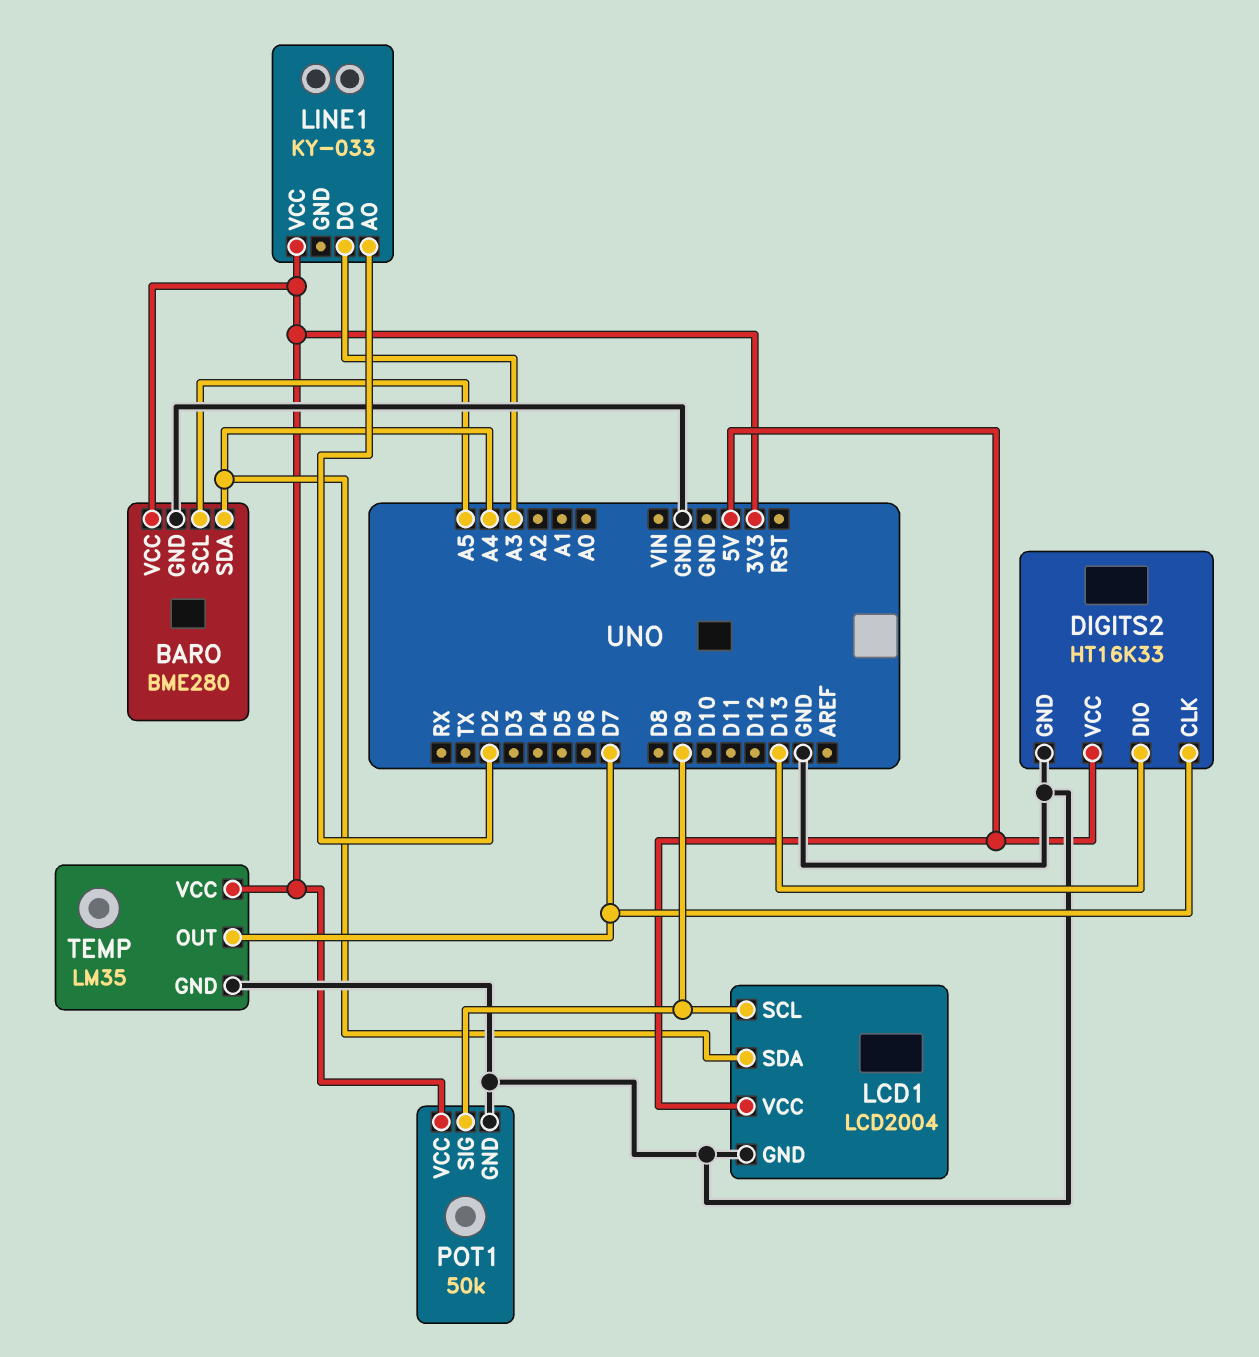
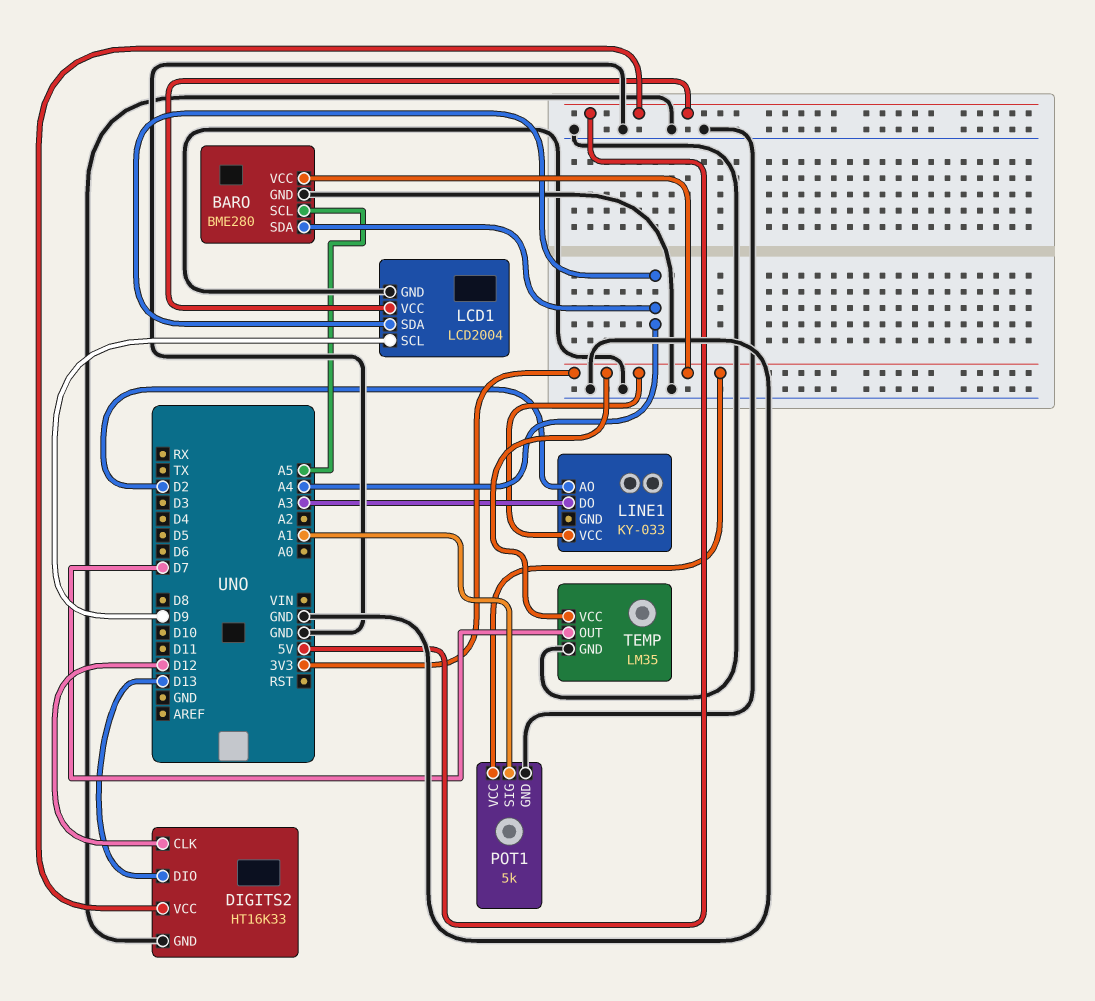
DIGITS2 pin CLK: D7 -> D12
POT1: 50k -> 5k
POT1 pin SIG: D9 -> A1

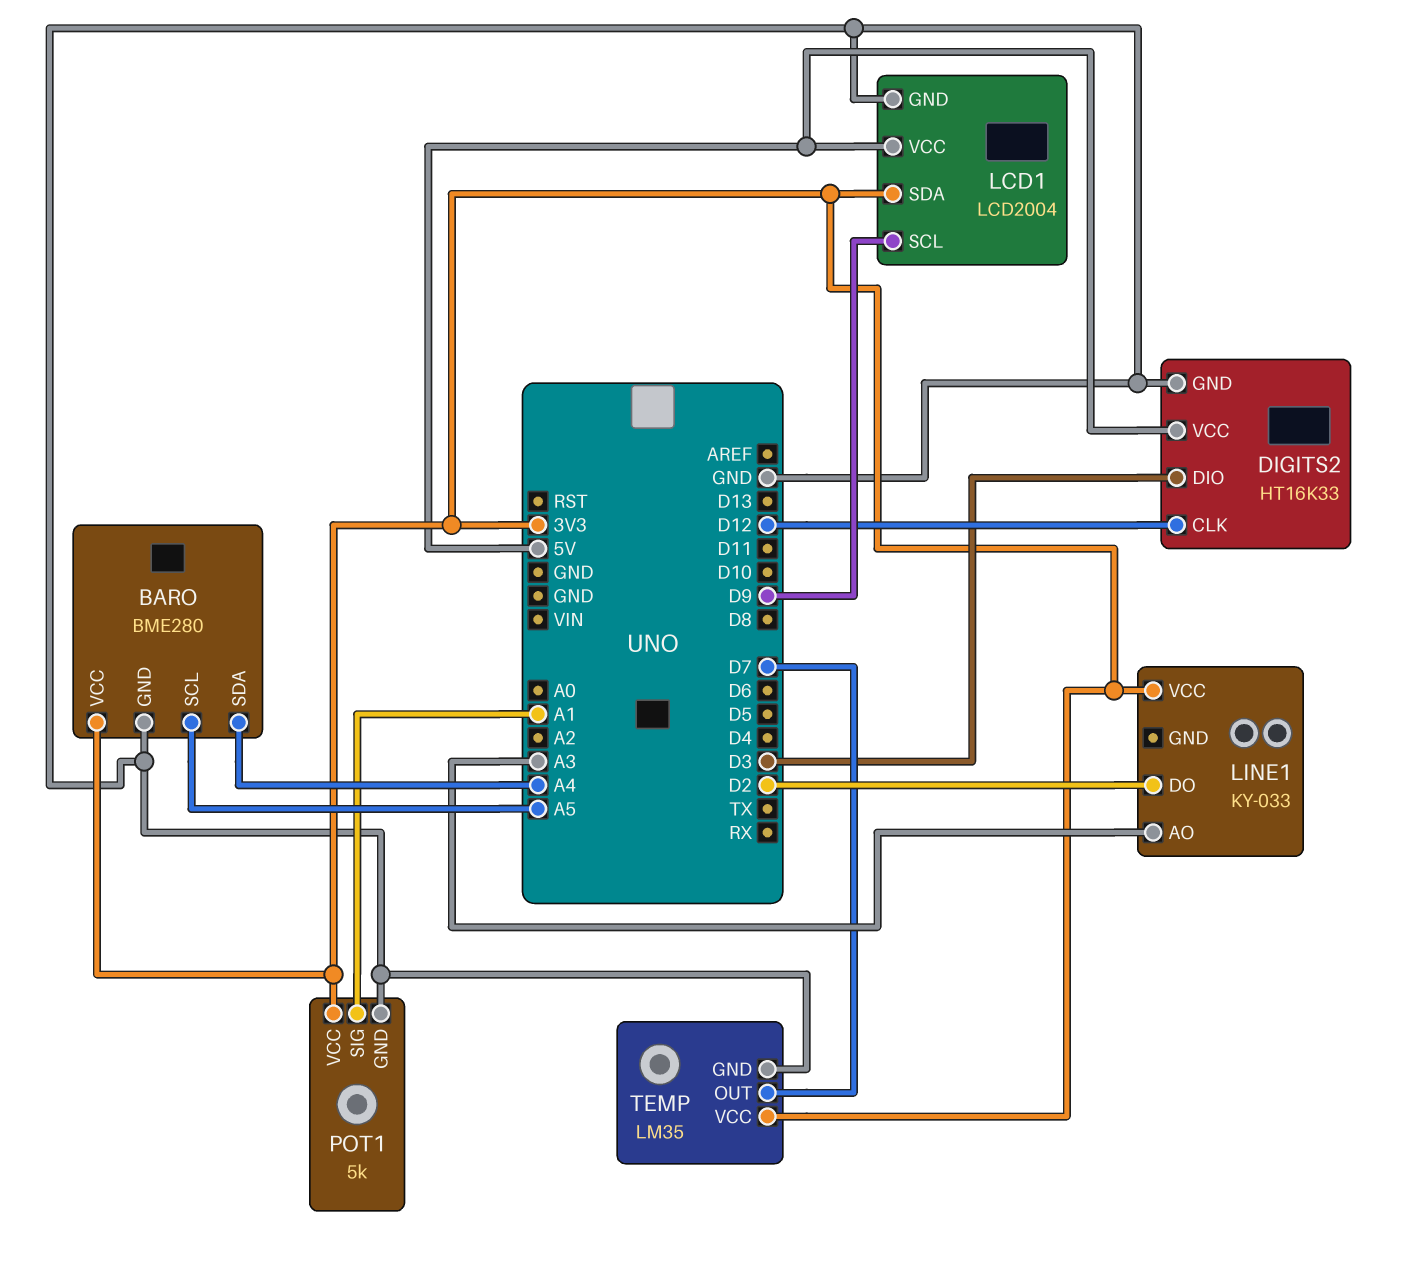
DIGITS2 pin DIO: D13 -> D3
LCD1 pin SDA: A4 -> 3V3
LINE1 pin AO: D2 -> A3
LINE1 pin DO: A3 -> D2

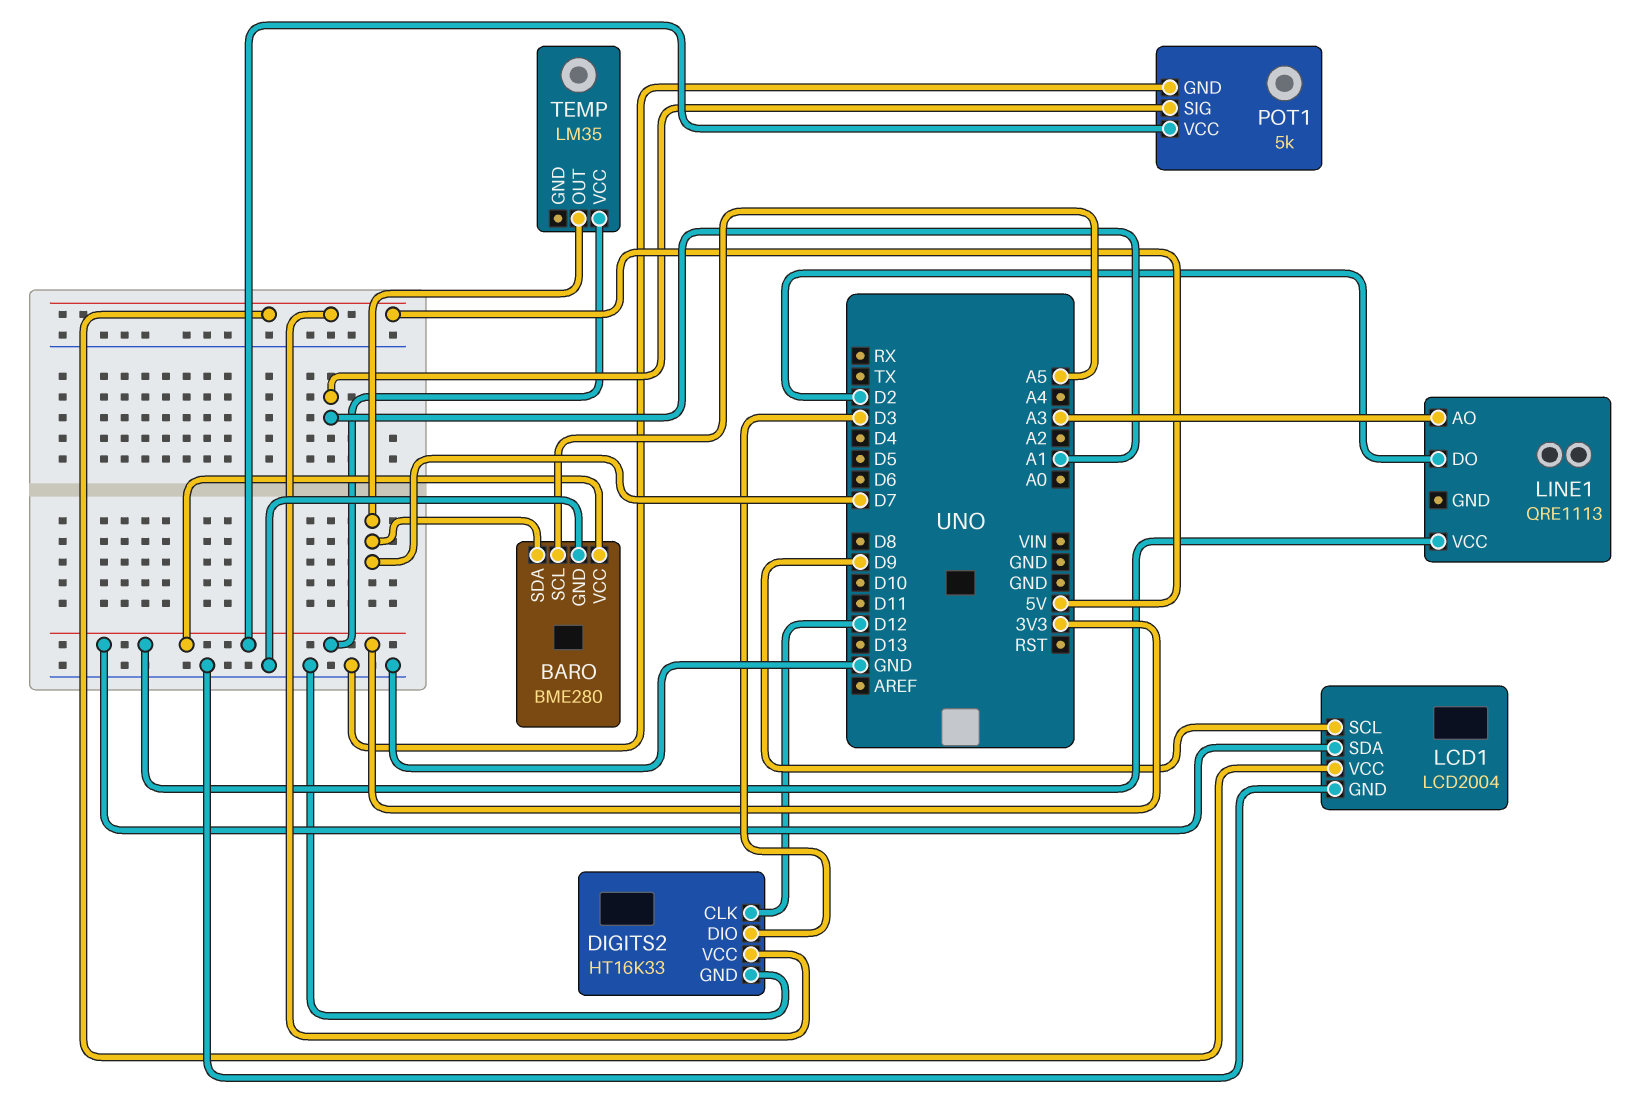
BARO pin SDA: A4 -> D7
LINE1: KY-033 -> QRE1113
TEMP pin GND: GND -> none

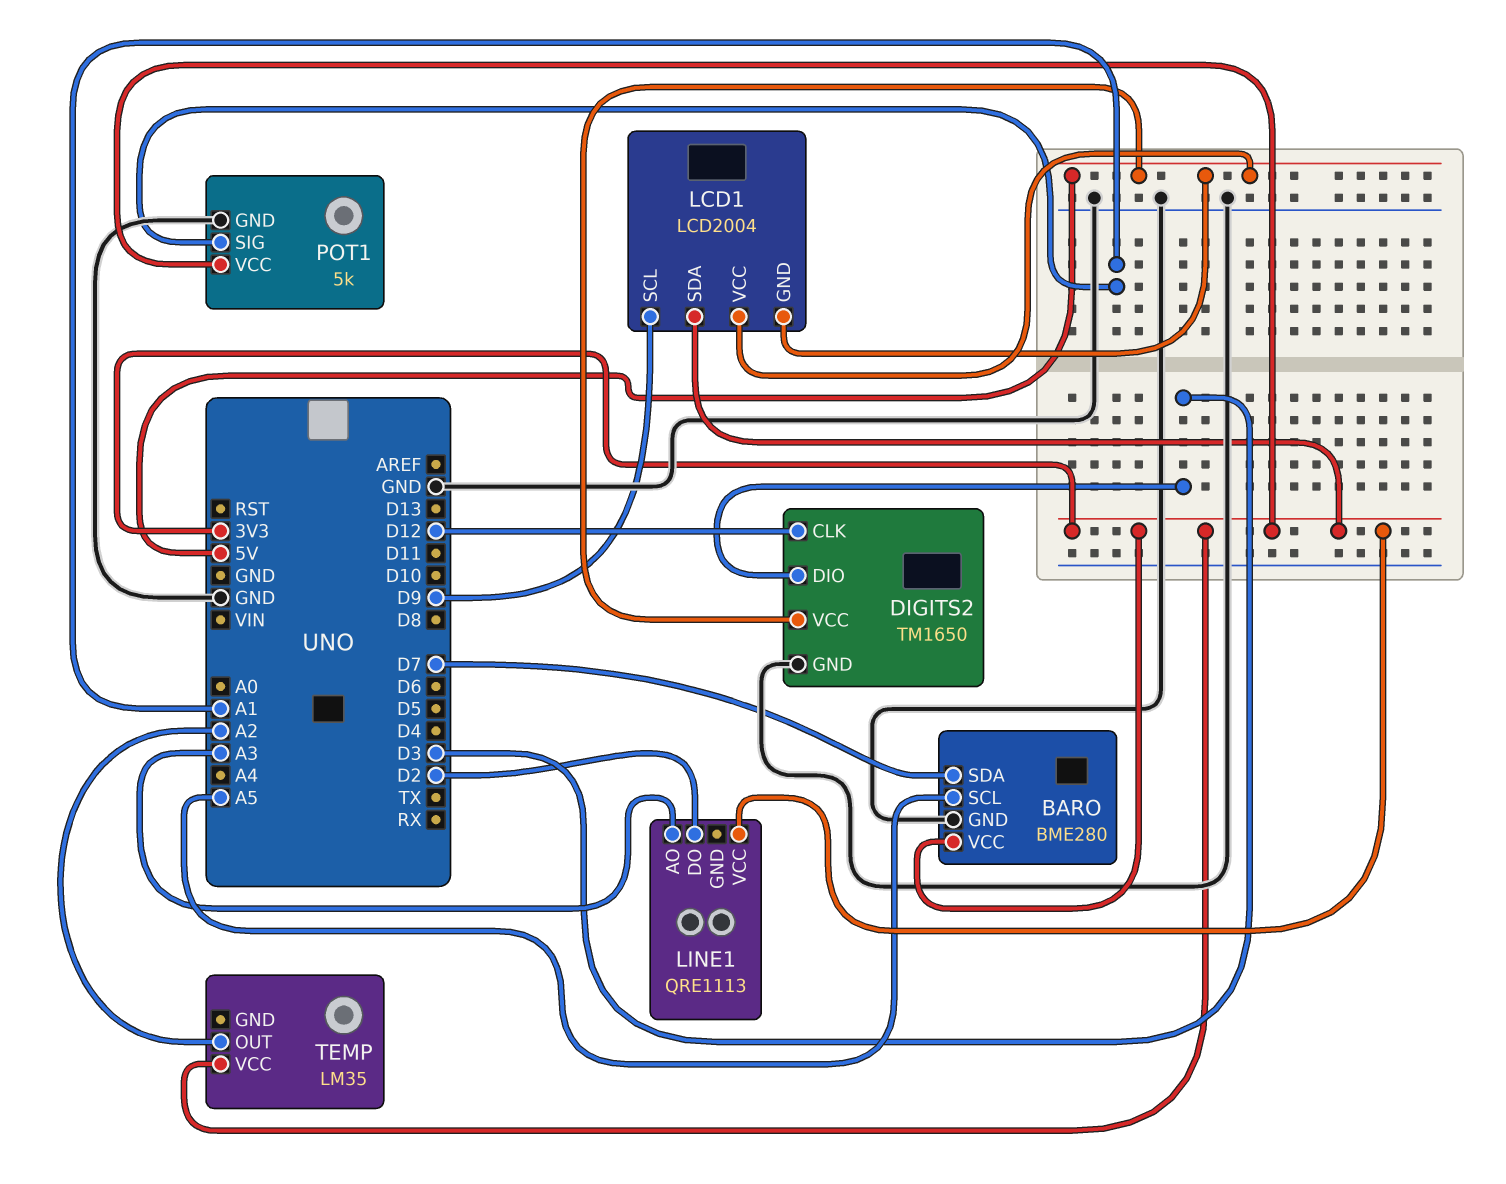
DIGITS2: HT16K33 -> TM1650
LCD1 pin GND: GND -> 5V
TEMP pin OUT: D7 -> A2

